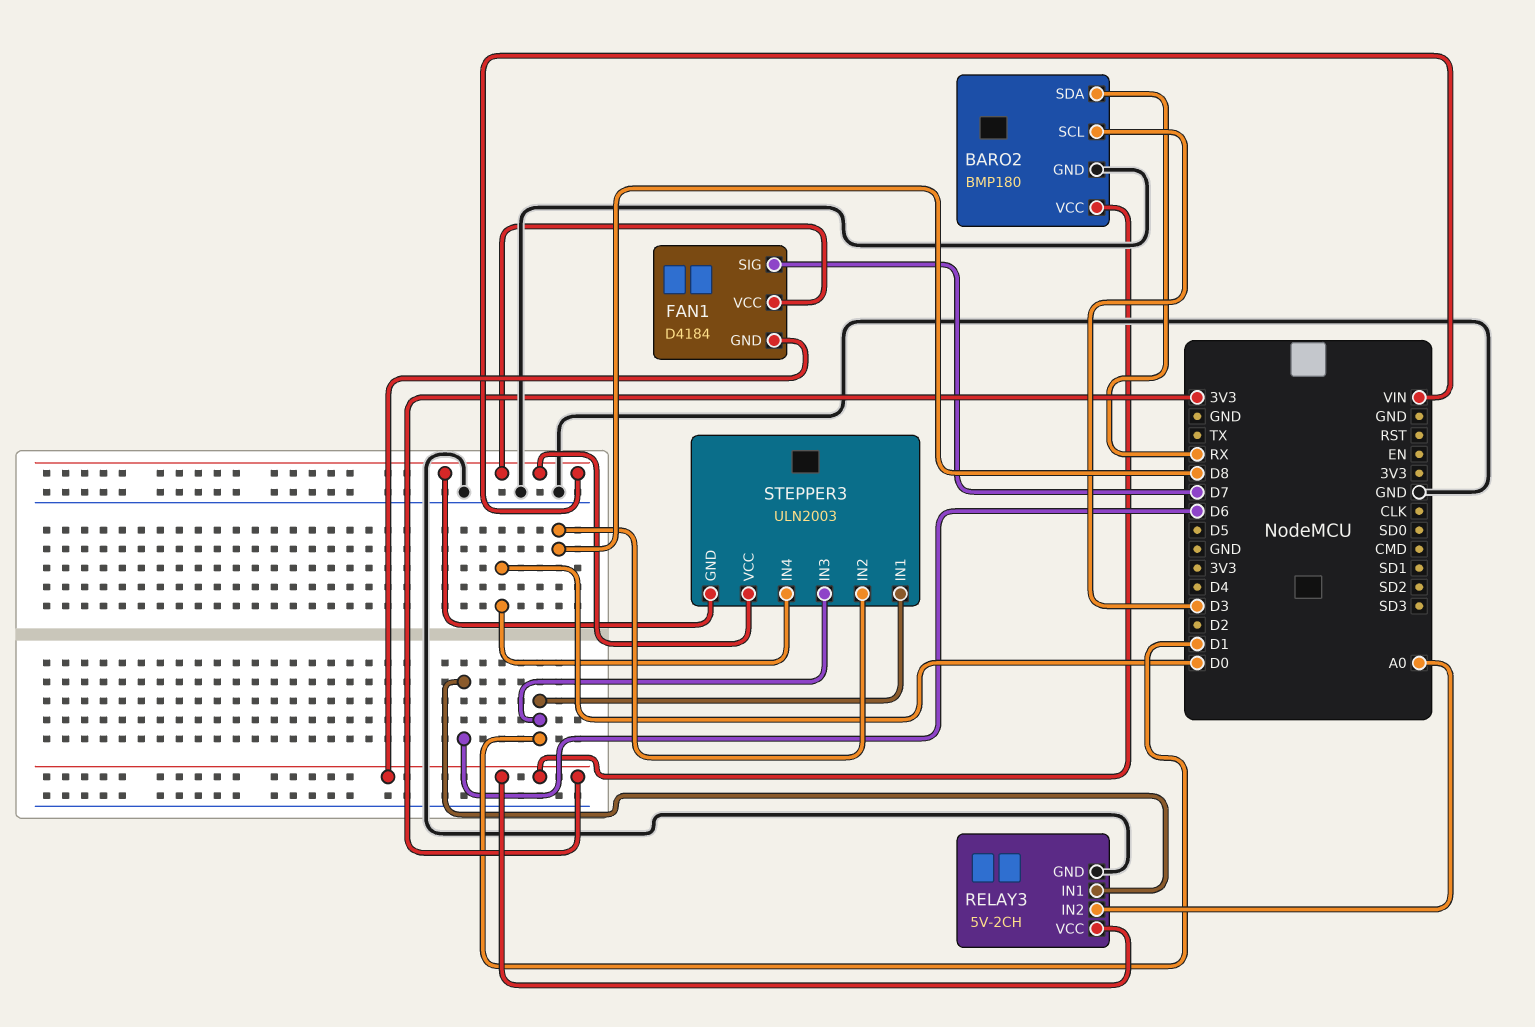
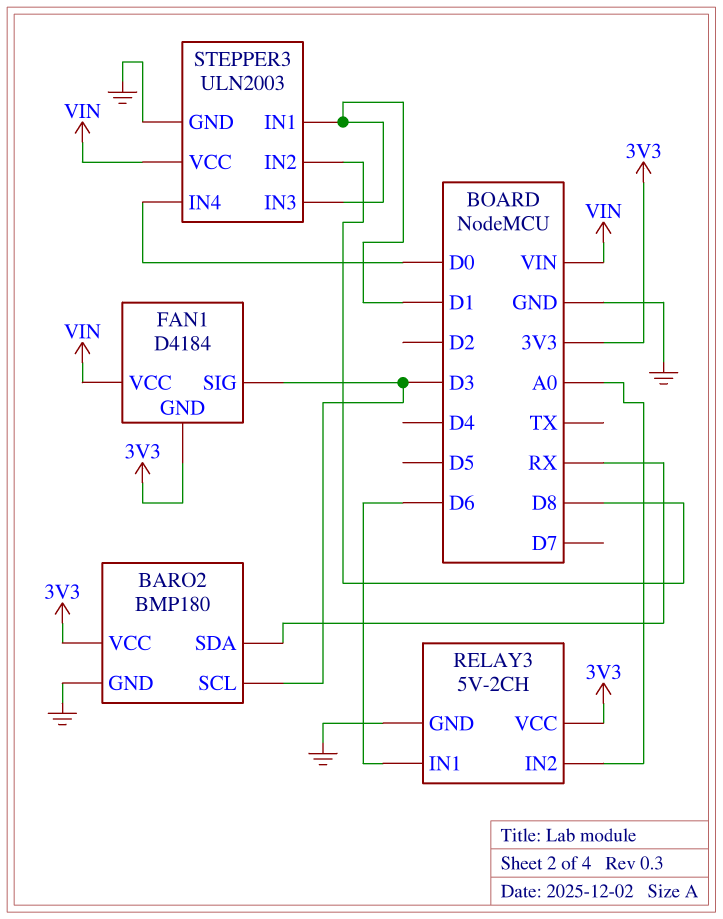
FAN1 pin SIG: D7 -> D3
STEPPER3 pin GND: VIN -> GND

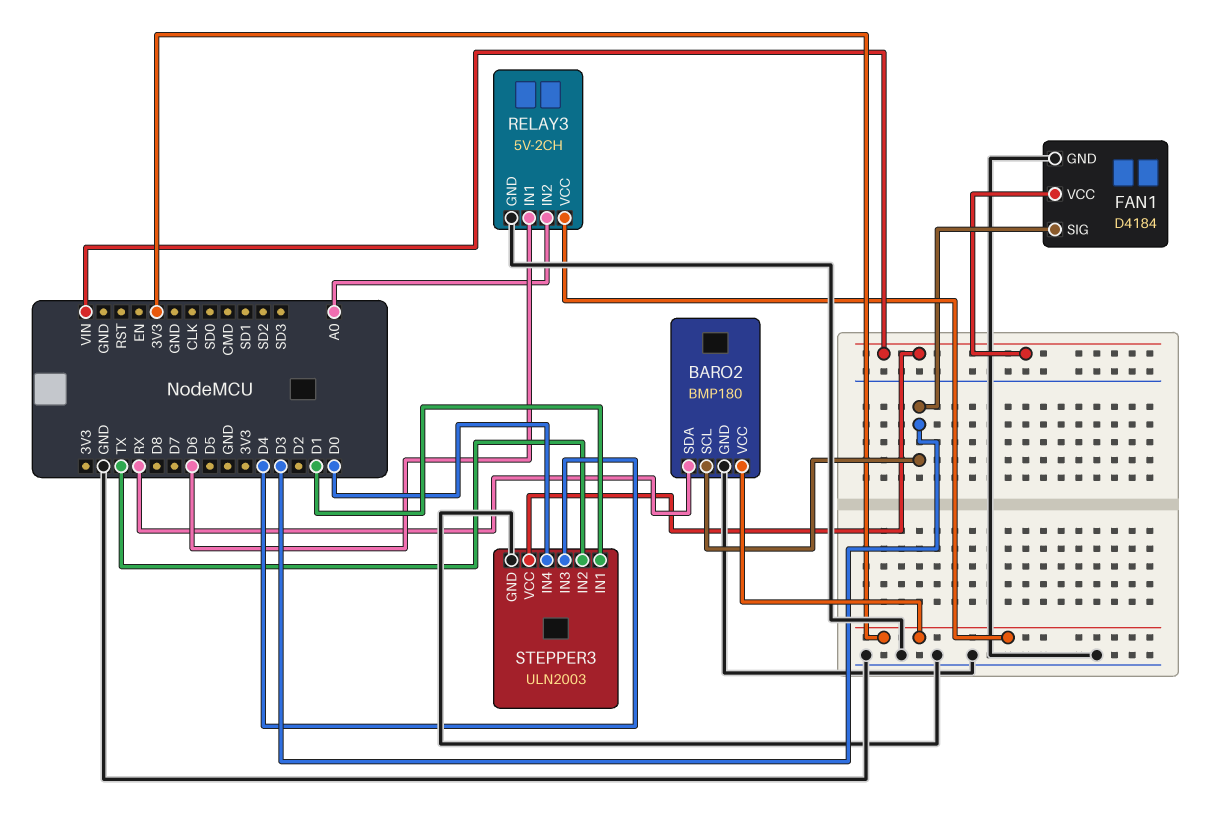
FAN1 pin GND: 3V3 -> GND
STEPPER3 pin IN2: D8 -> TX
STEPPER3 pin IN3: D1 -> D4

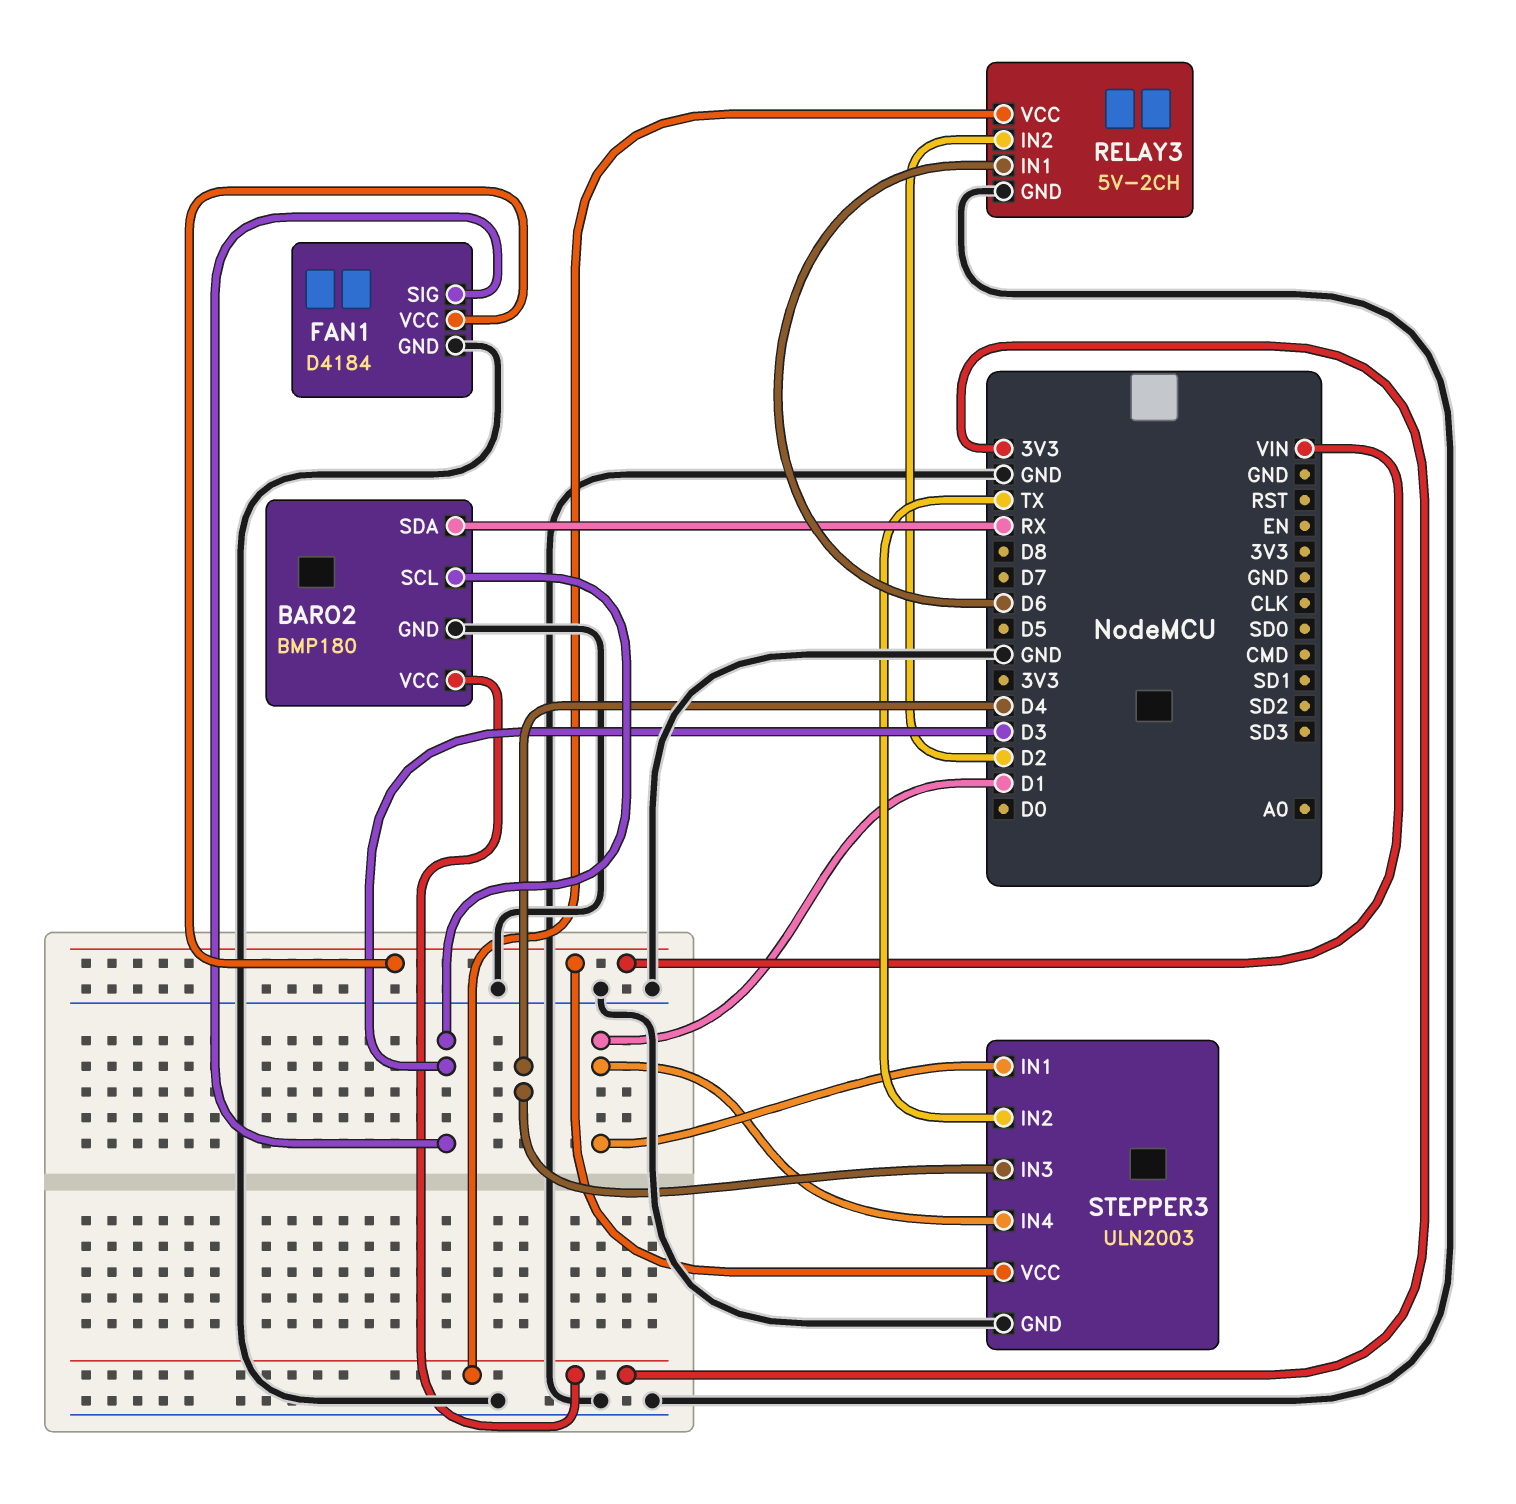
RELAY3 pin IN2: A0 -> D2
STEPPER3 pin IN4: D0 -> D1

